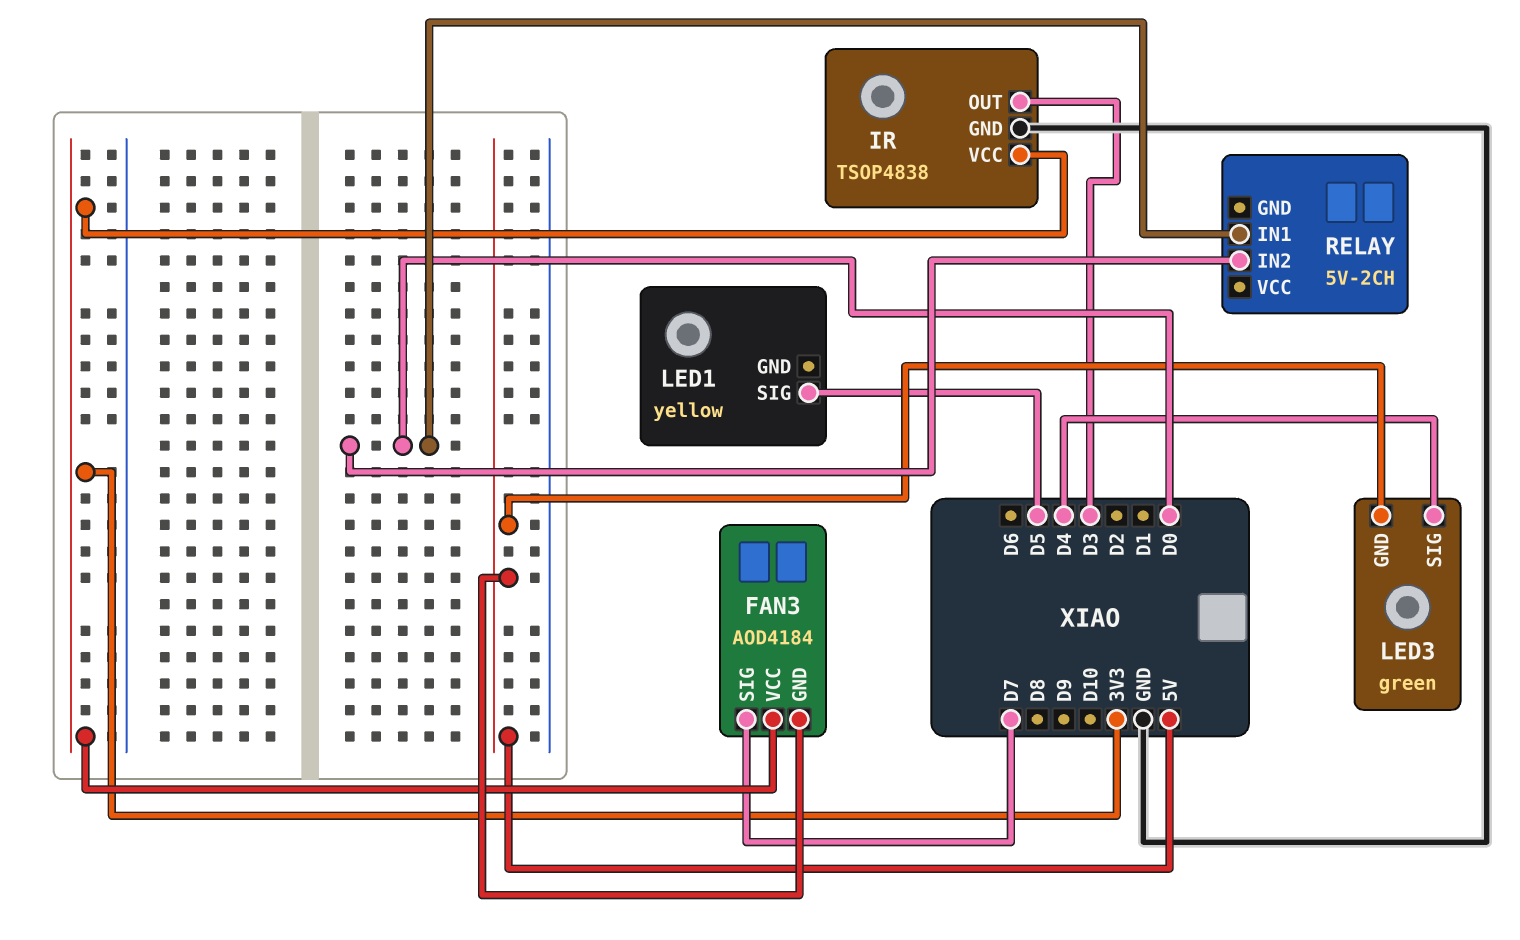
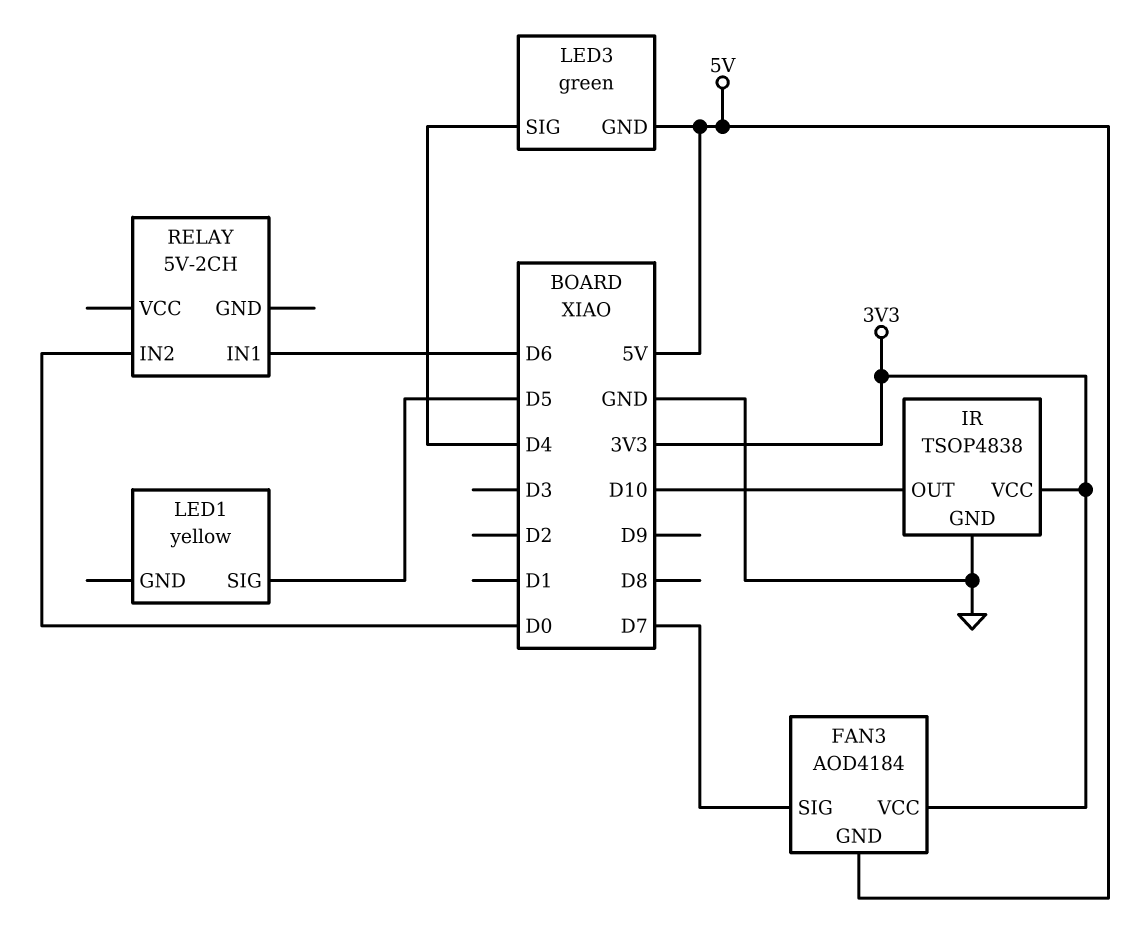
IR pin OUT: D3 -> D10
RELAY pin IN1: D0 -> D6

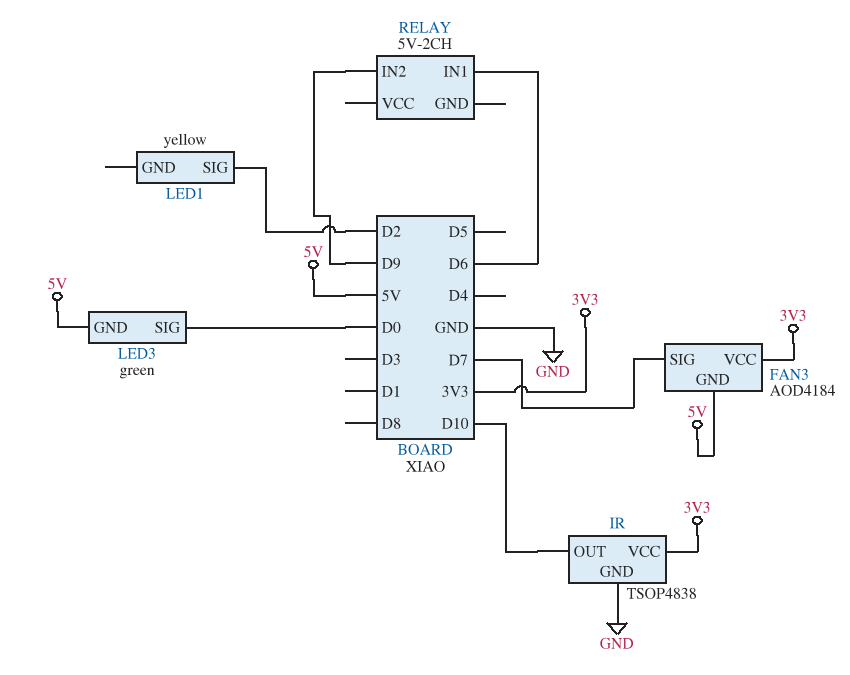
LED1 pin SIG: D5 -> D2
LED3 pin SIG: D4 -> D0
RELAY pin IN2: D0 -> D9

